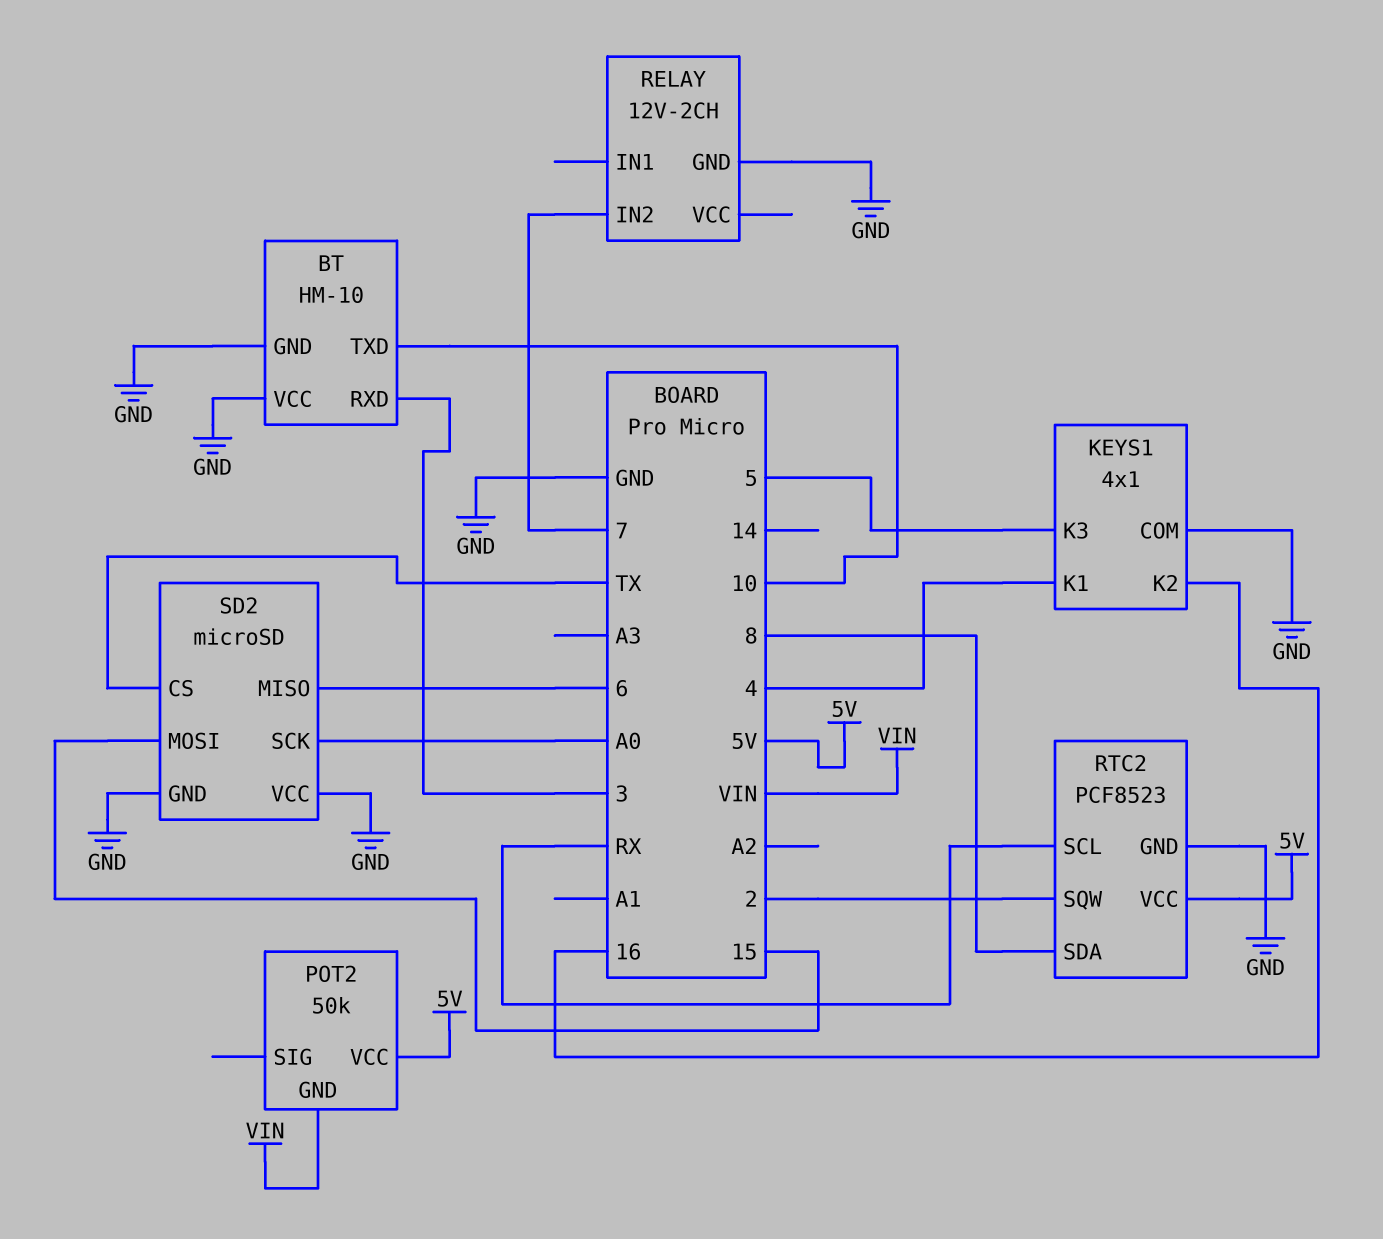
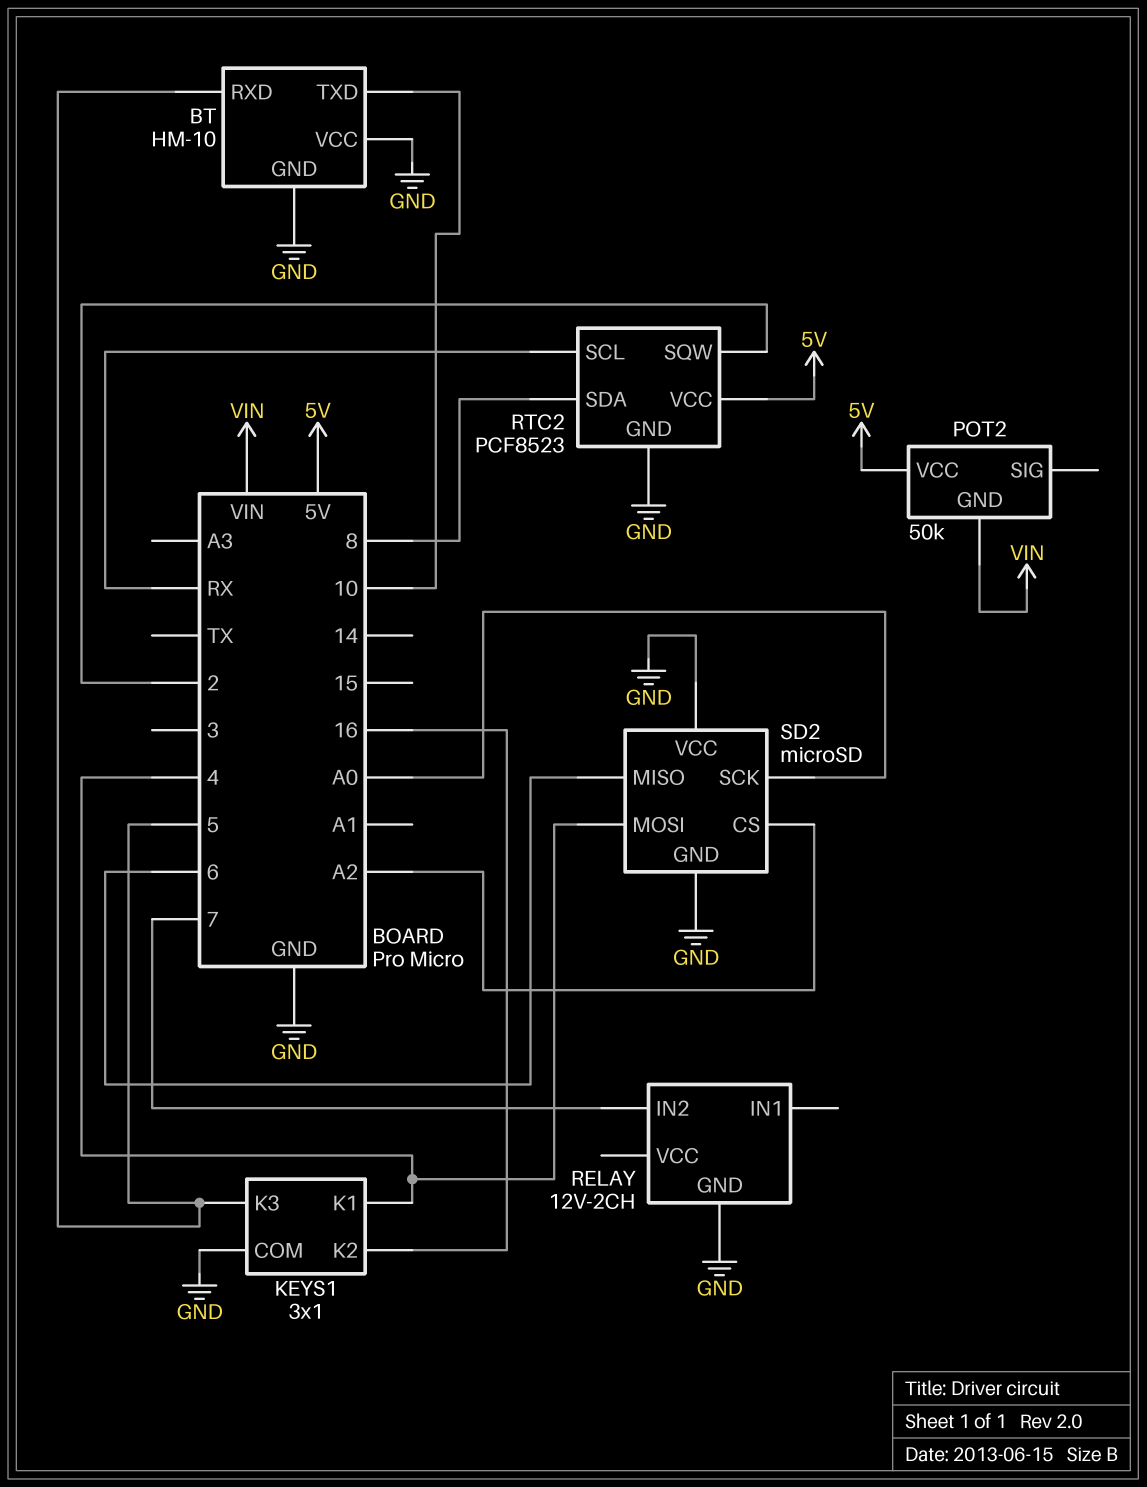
BT pin RXD: 3 -> 5
KEYS1: 4x1 -> 3x1
SD2 pin CS: TX -> A2
SD2 pin MOSI: 15 -> 4

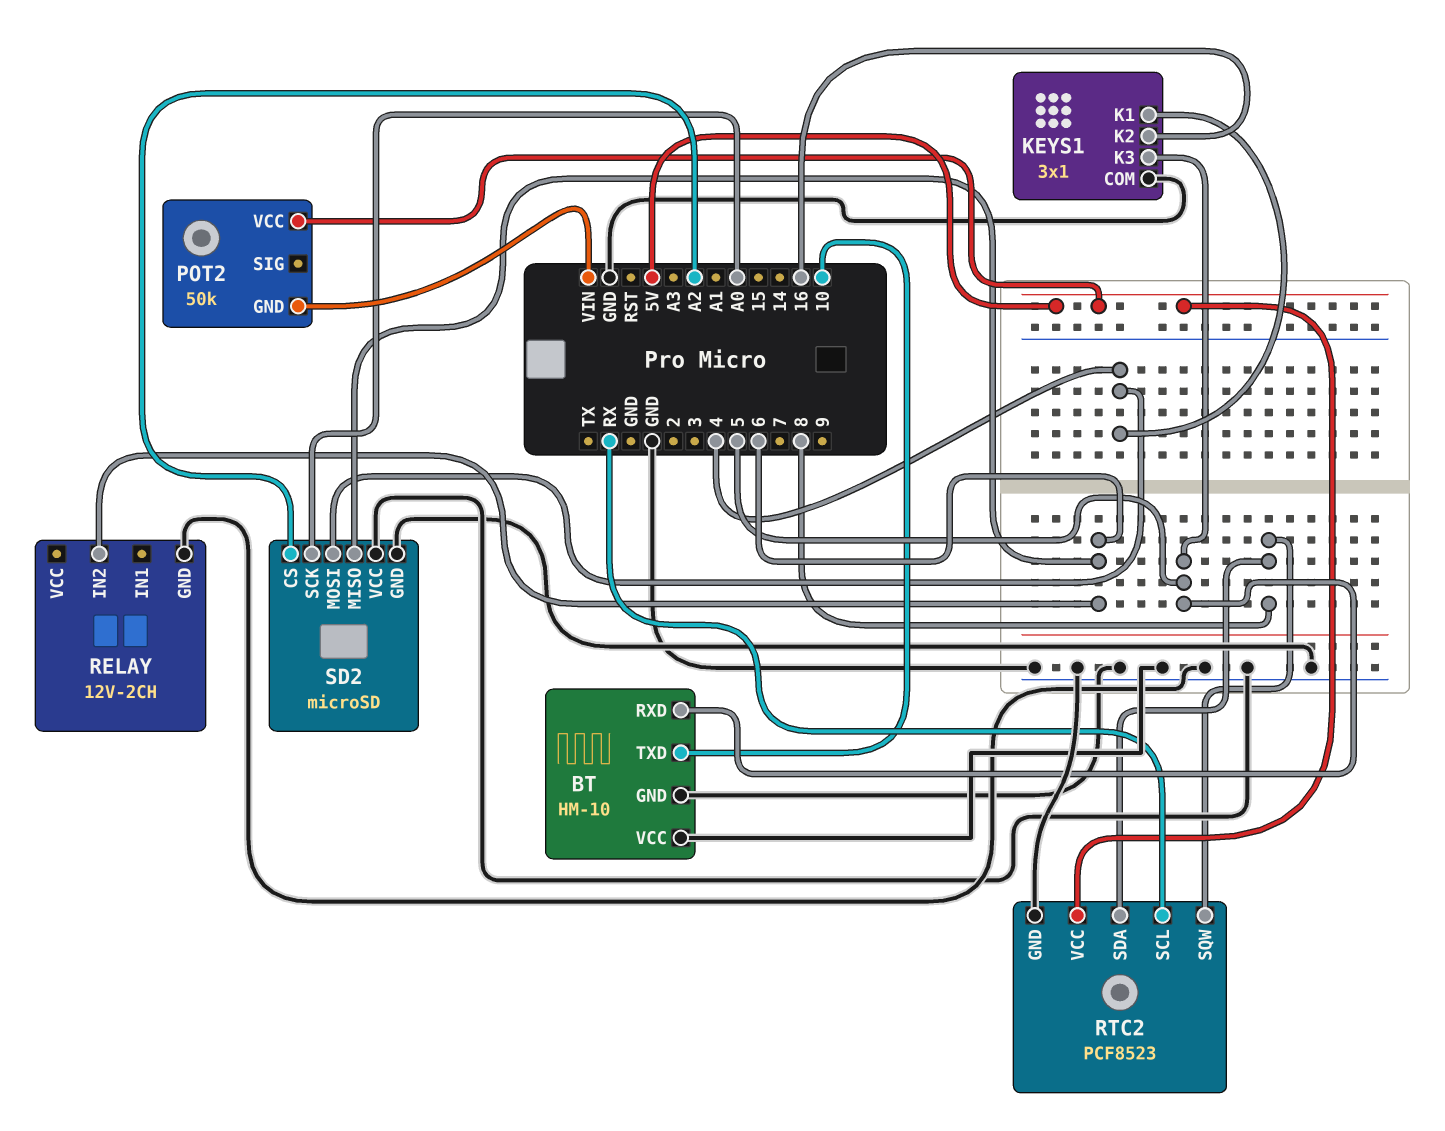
RELAY pin IN2: 7 -> 6
RTC2 pin SQW: 2 -> 8

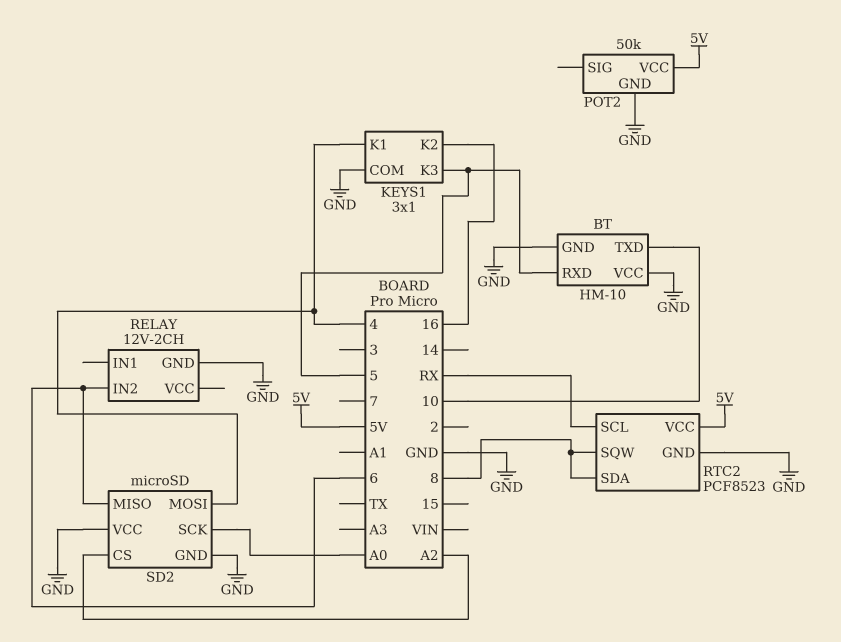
POT2 pin GND: VIN -> GND

